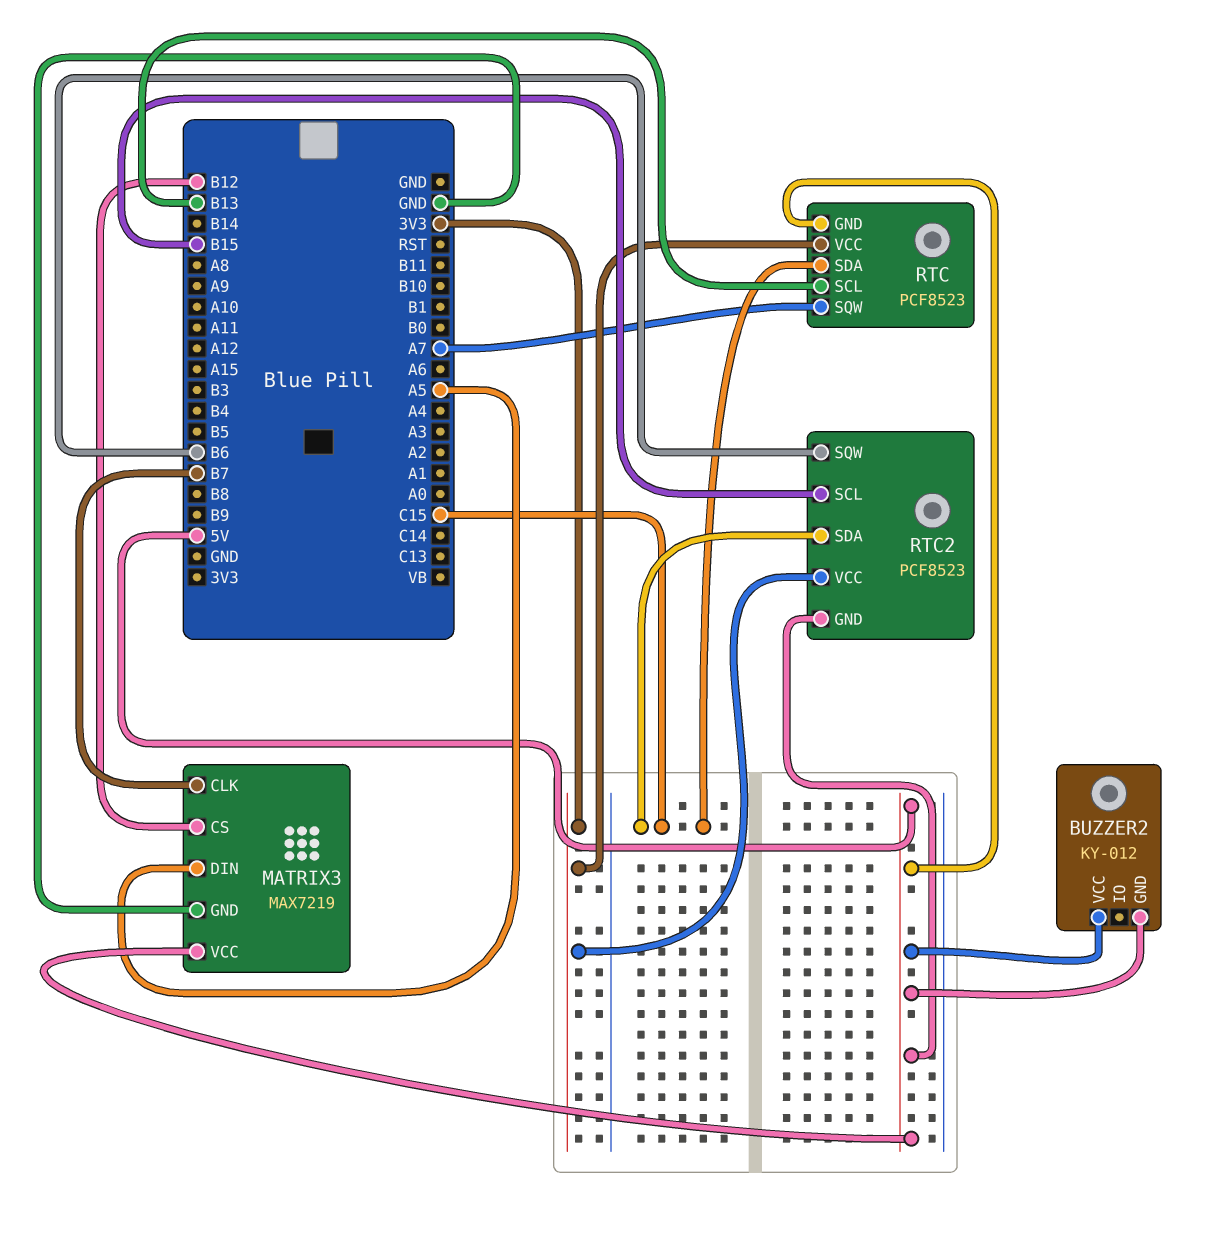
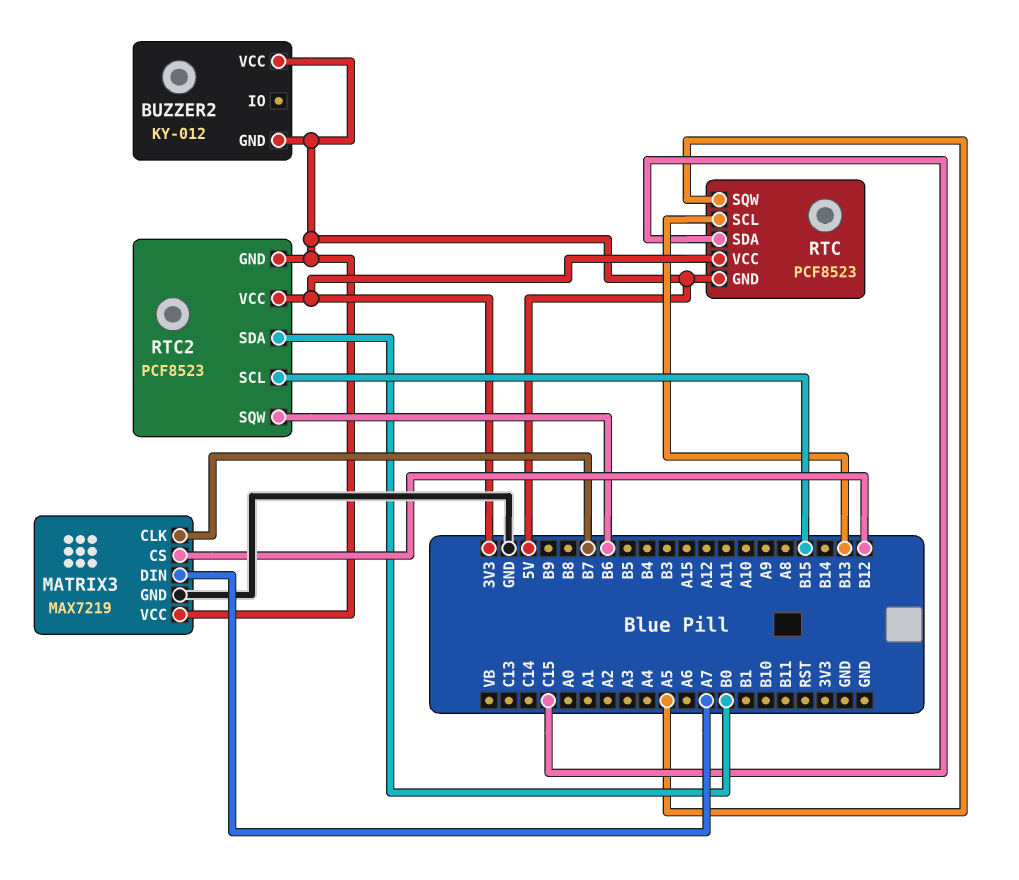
MATRIX3 pin DIN: A5 -> A7
RTC pin SQW: A7 -> A5
RTC2 pin SDA: C15 -> B0

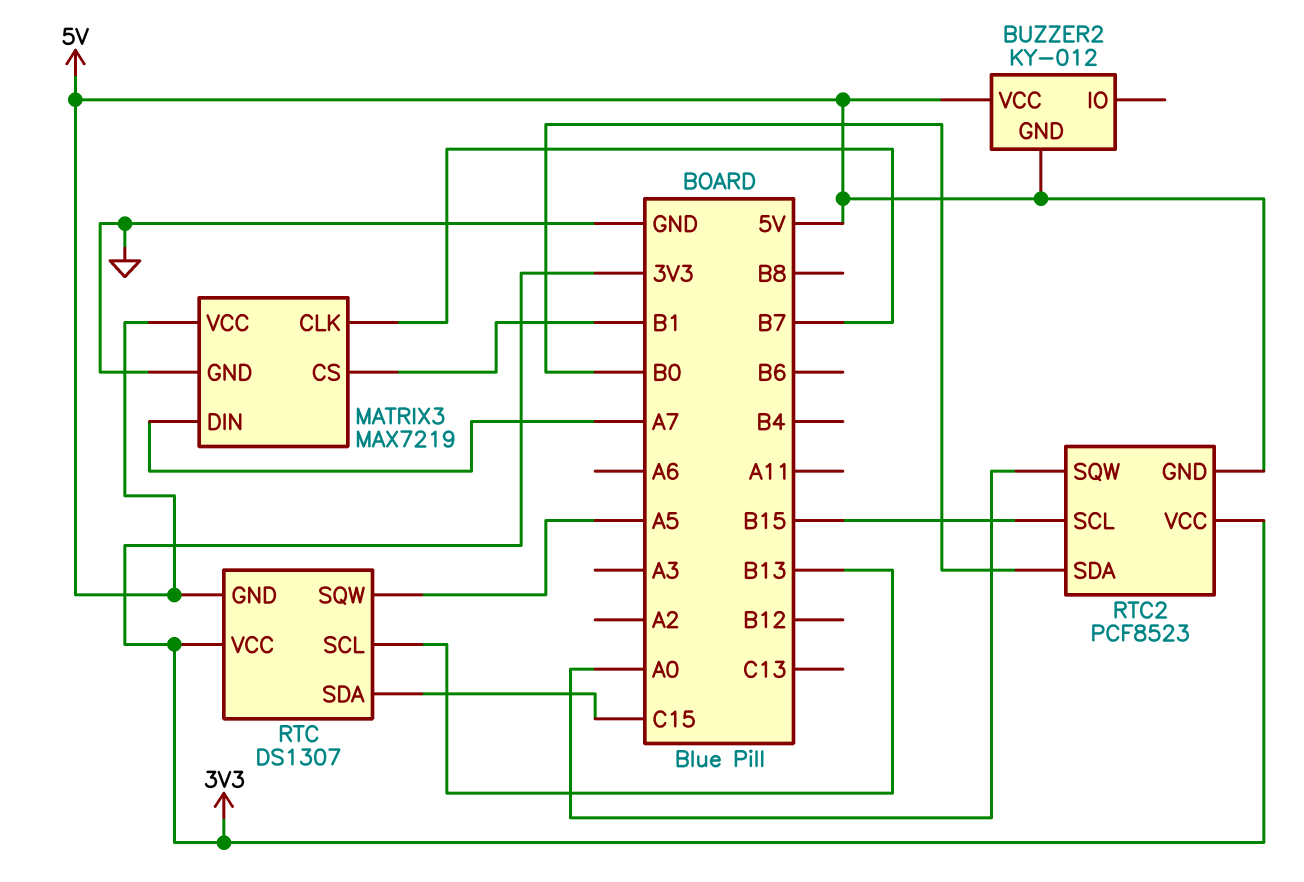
MATRIX3 pin CS: B12 -> B1
RTC: PCF8523 -> DS1307
RTC2 pin SQW: B6 -> A0

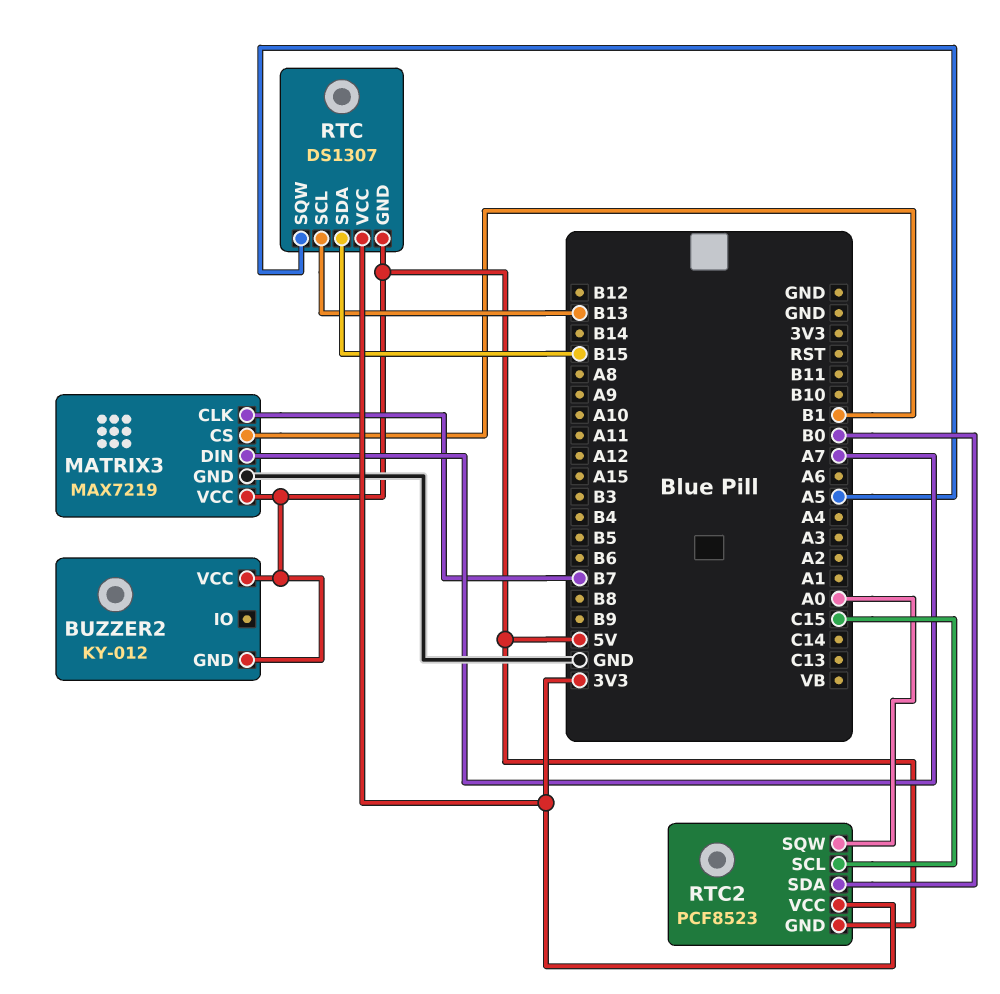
RTC pin SDA: C15 -> B15
RTC2 pin SCL: B15 -> C15

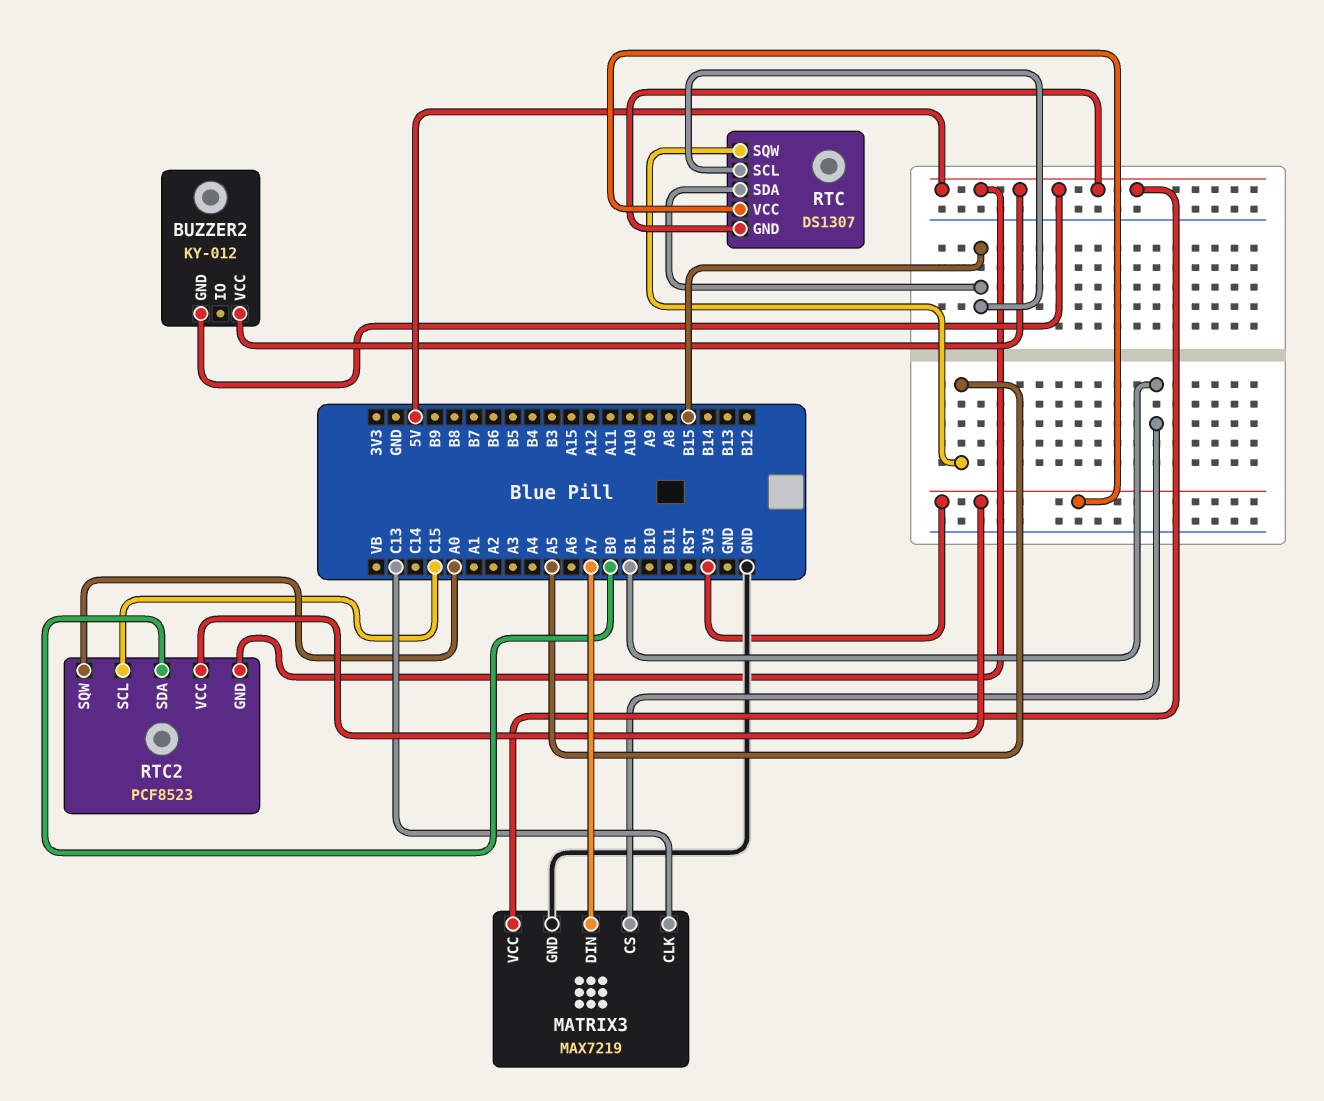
MATRIX3 pin CLK: B7 -> C13
RTC pin SCL: B13 -> B15

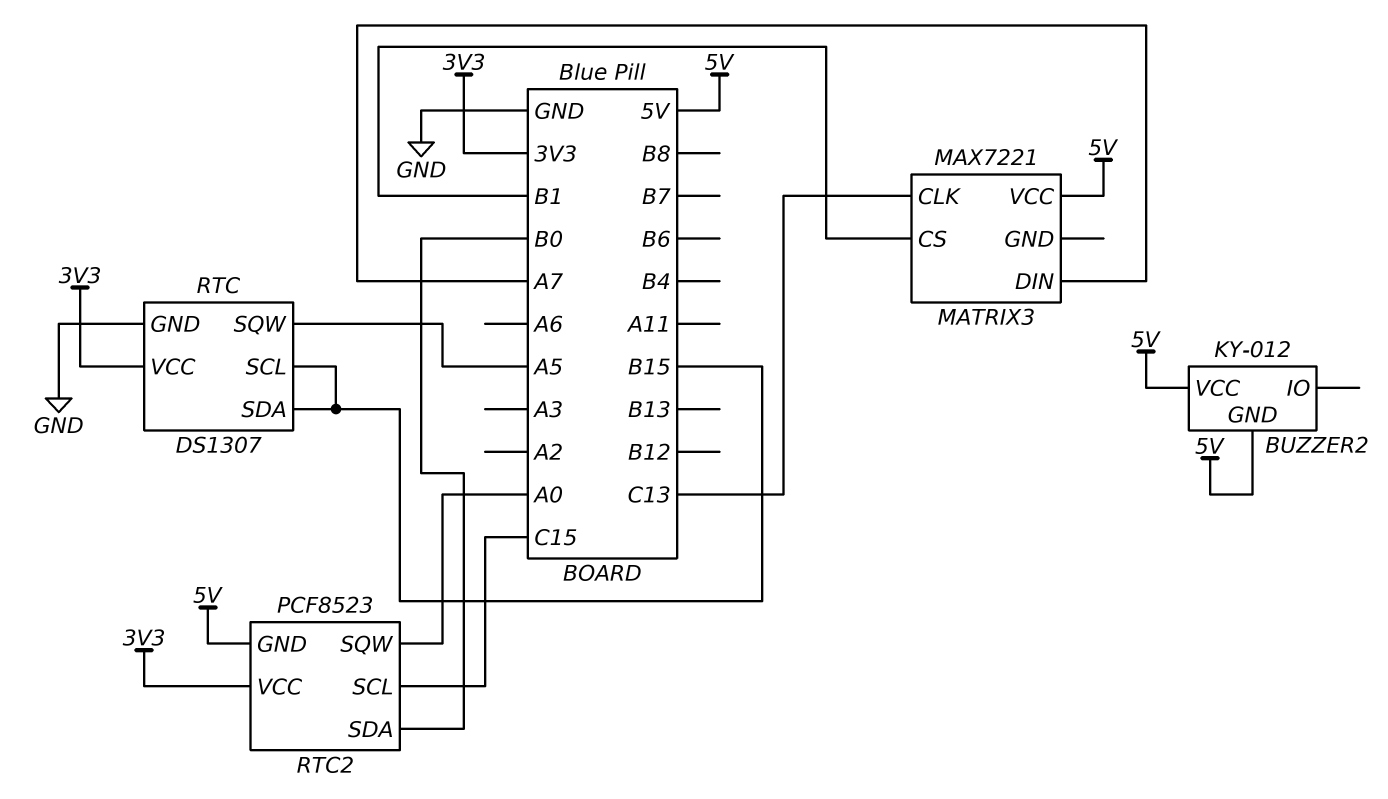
MATRIX3: MAX7219 -> MAX7221
MATRIX3 pin GND: GND -> none
RTC pin GND: 5V -> GND

